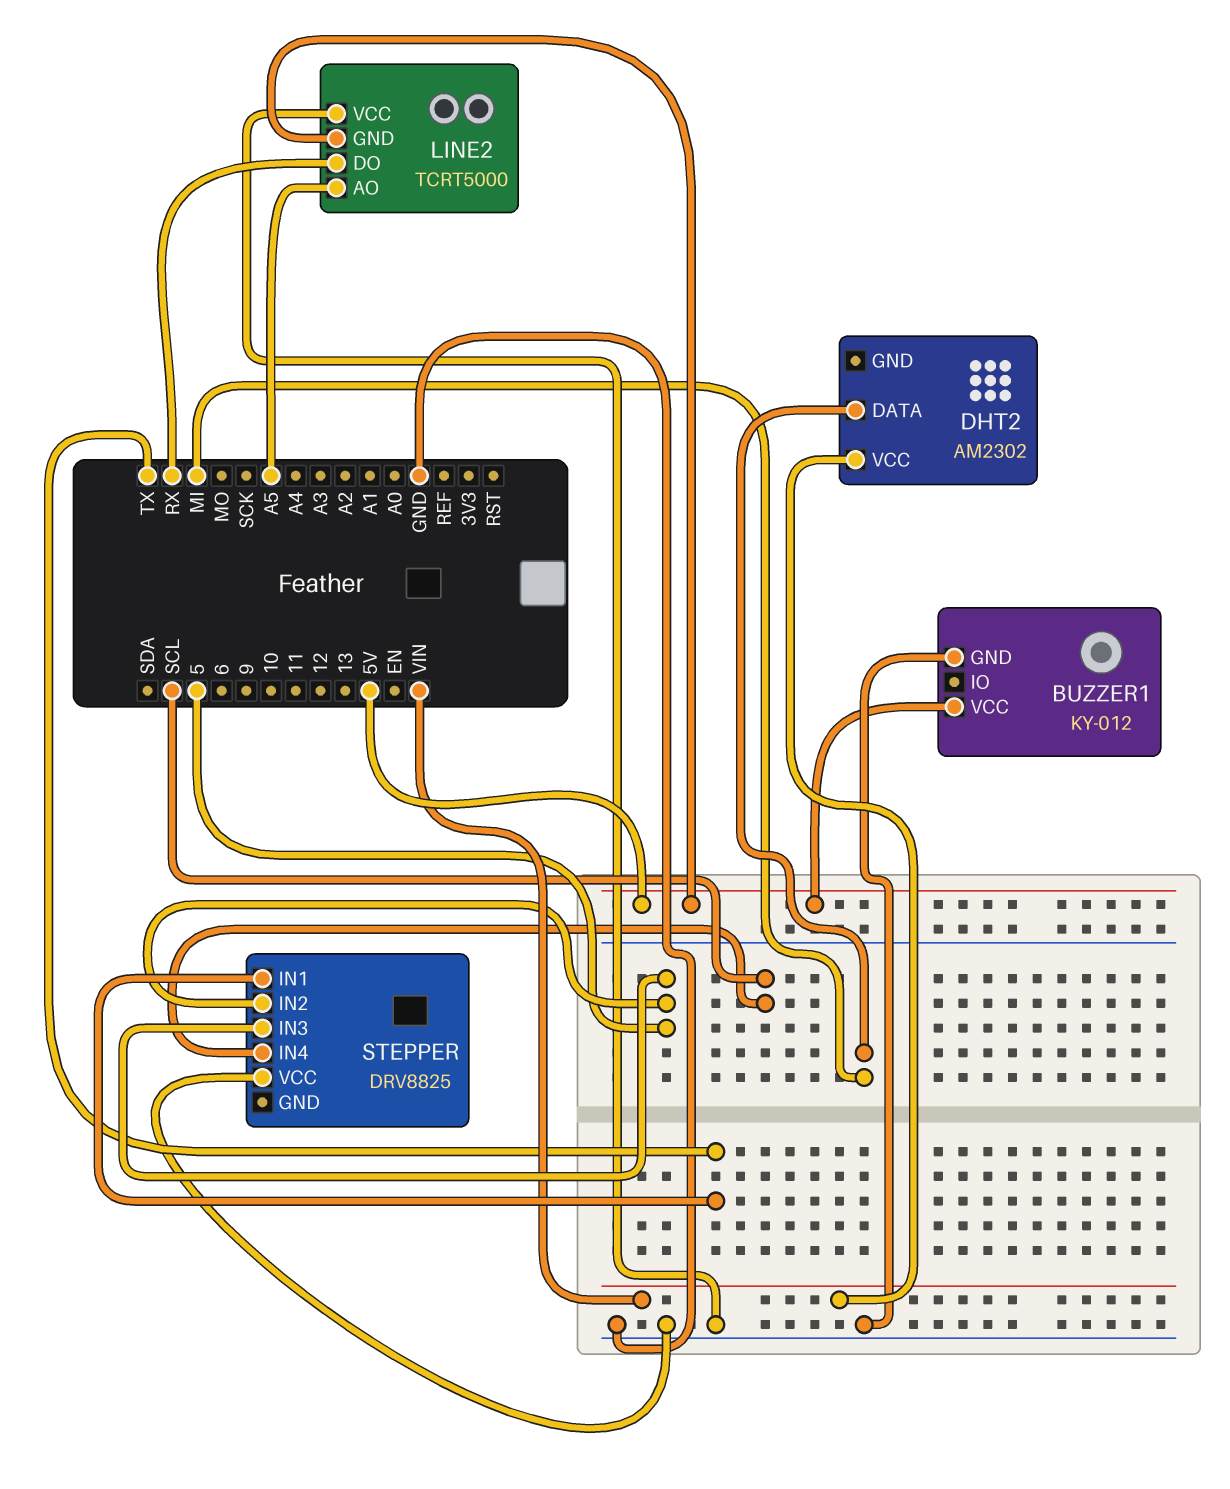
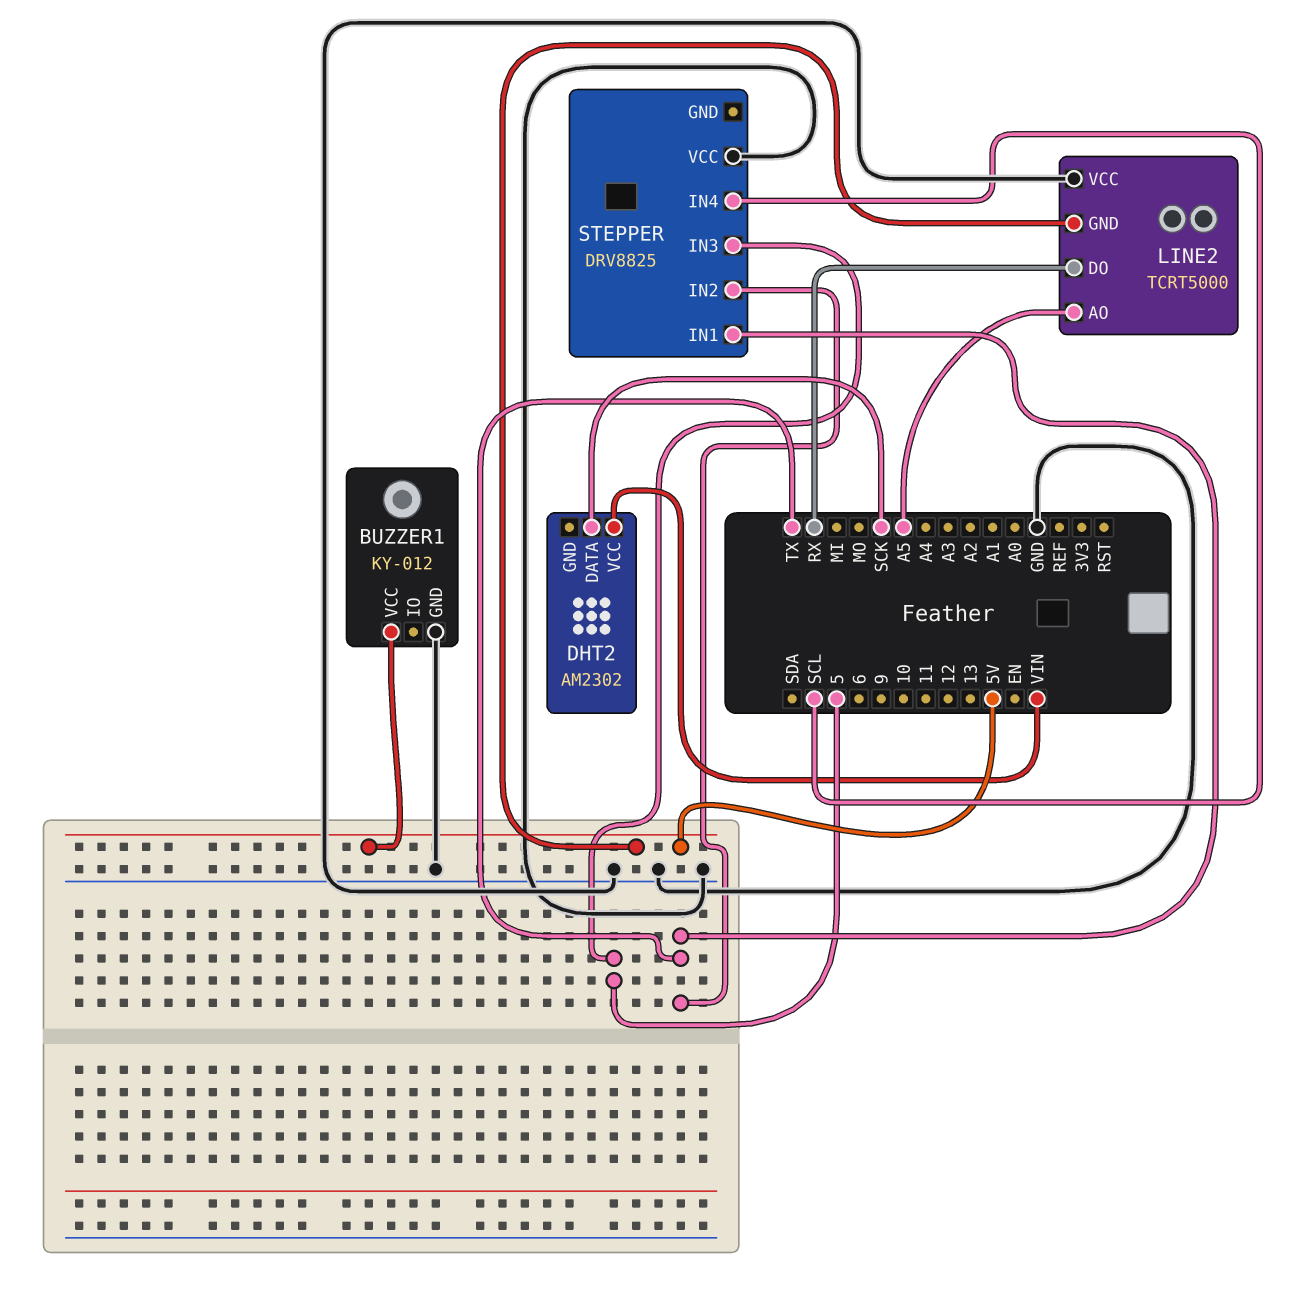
DHT2 pin DATA: MI -> SCK
STEPPER pin IN2: 5 -> TX

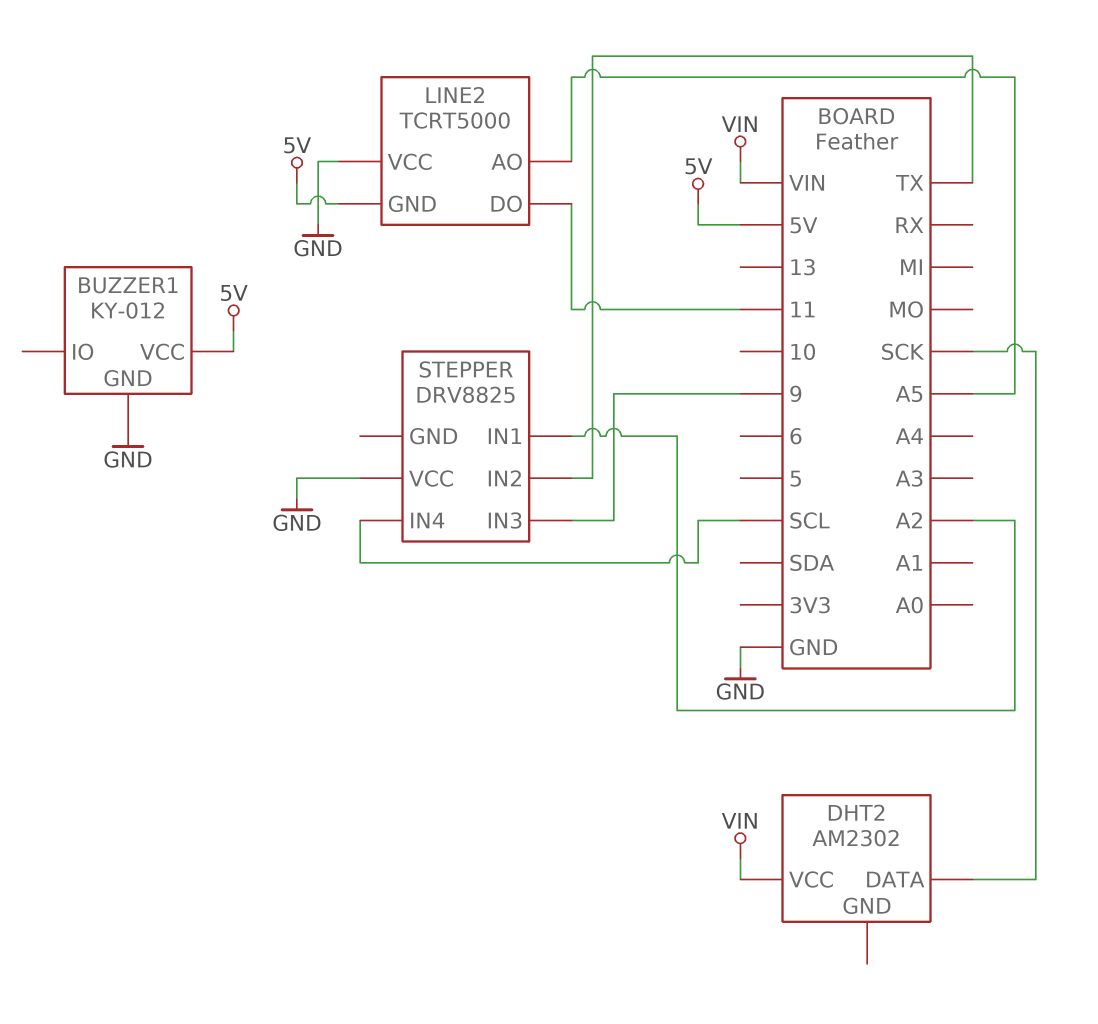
LINE2 pin DO: RX -> 11
STEPPER pin IN1: TX -> A2
STEPPER pin IN3: 5 -> 9

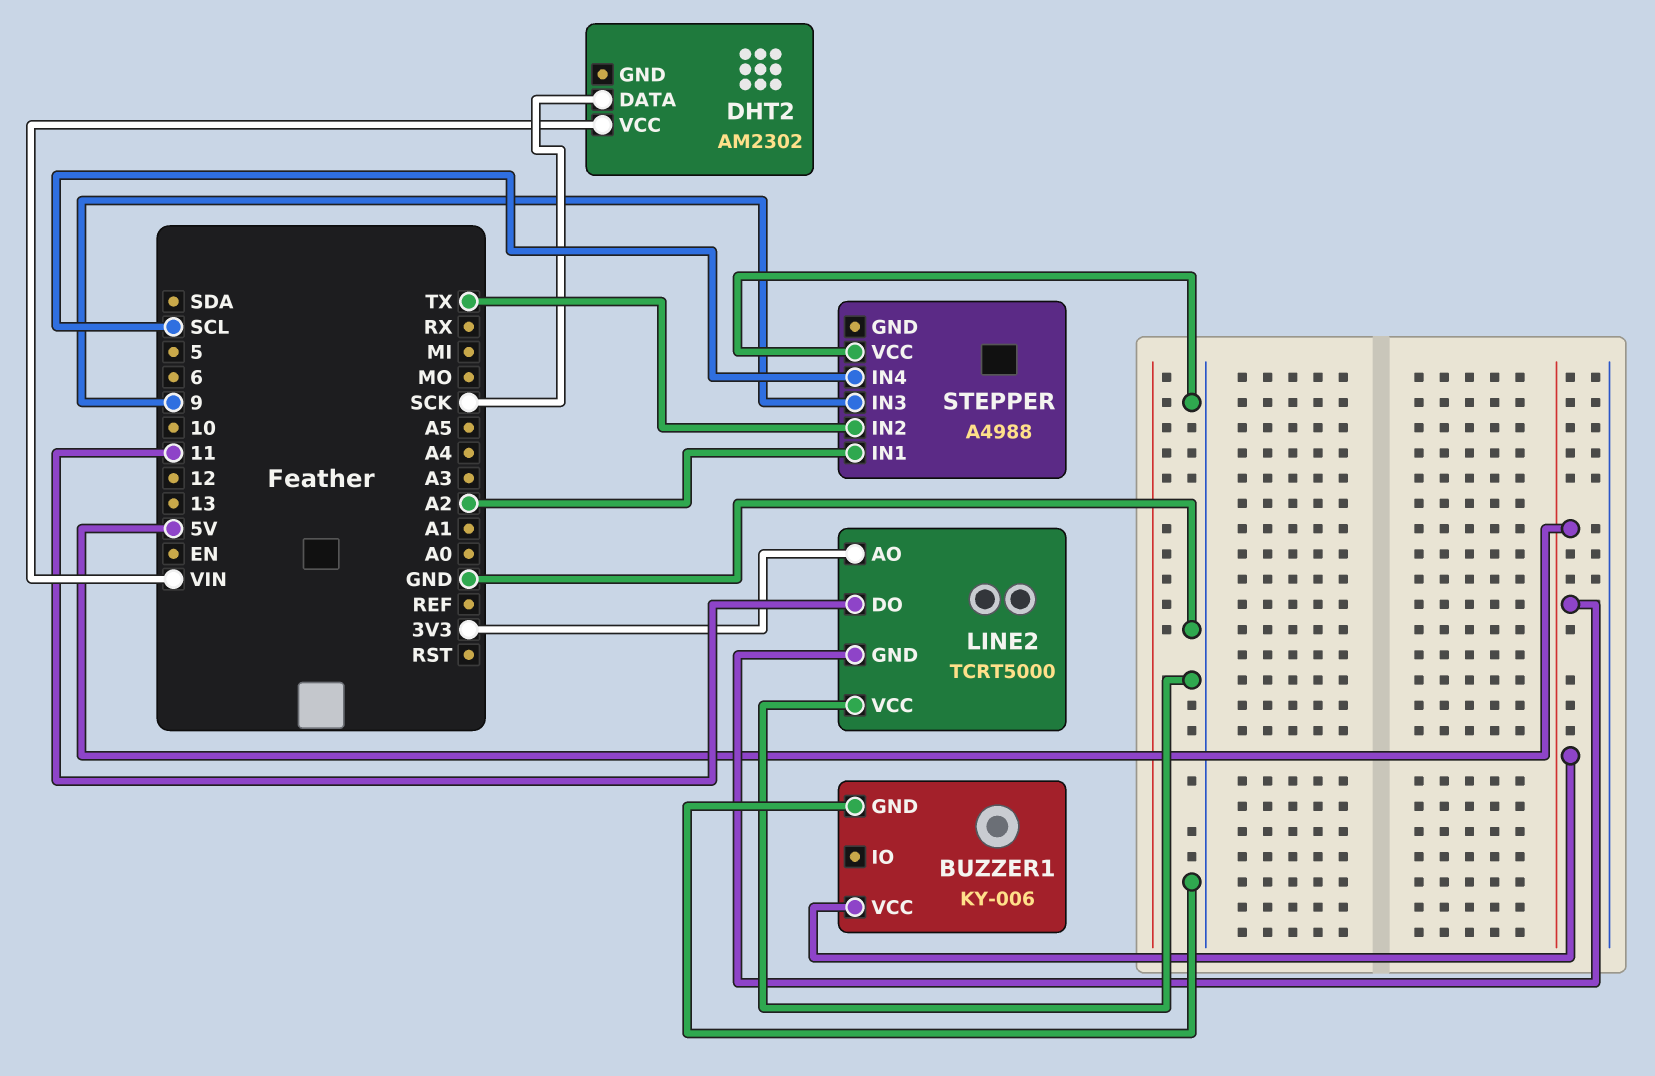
BUZZER1: KY-012 -> KY-006
LINE2 pin AO: A5 -> 3V3
STEPPER: DRV8825 -> A4988

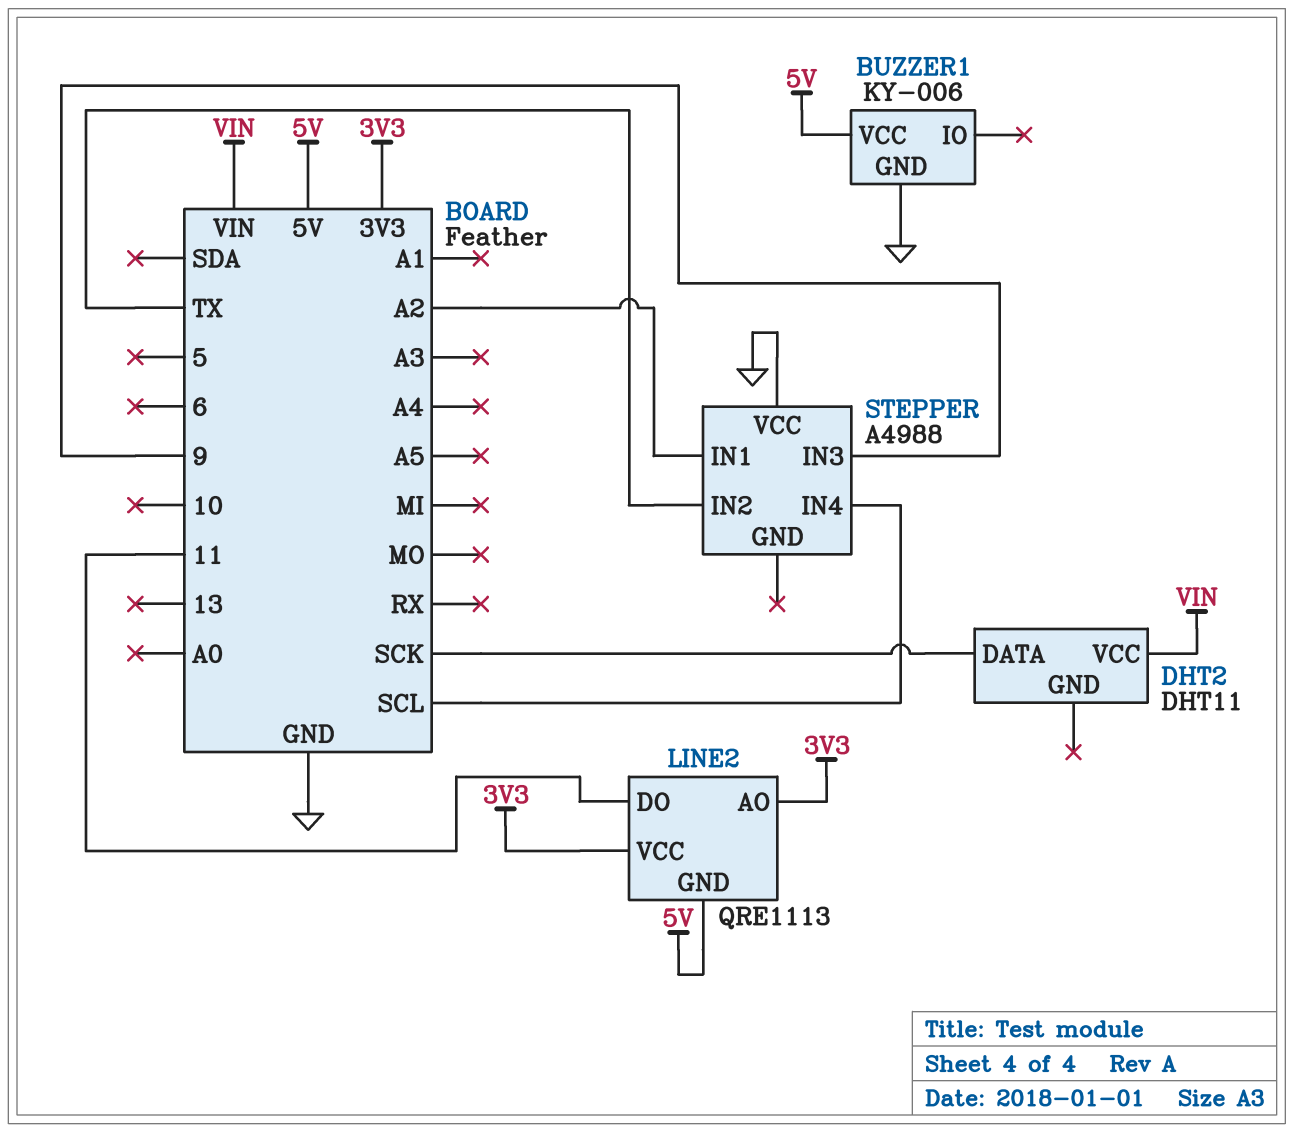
DHT2: AM2302 -> DHT11
LINE2: TCRT5000 -> QRE1113
LINE2 pin VCC: GND -> 3V3

